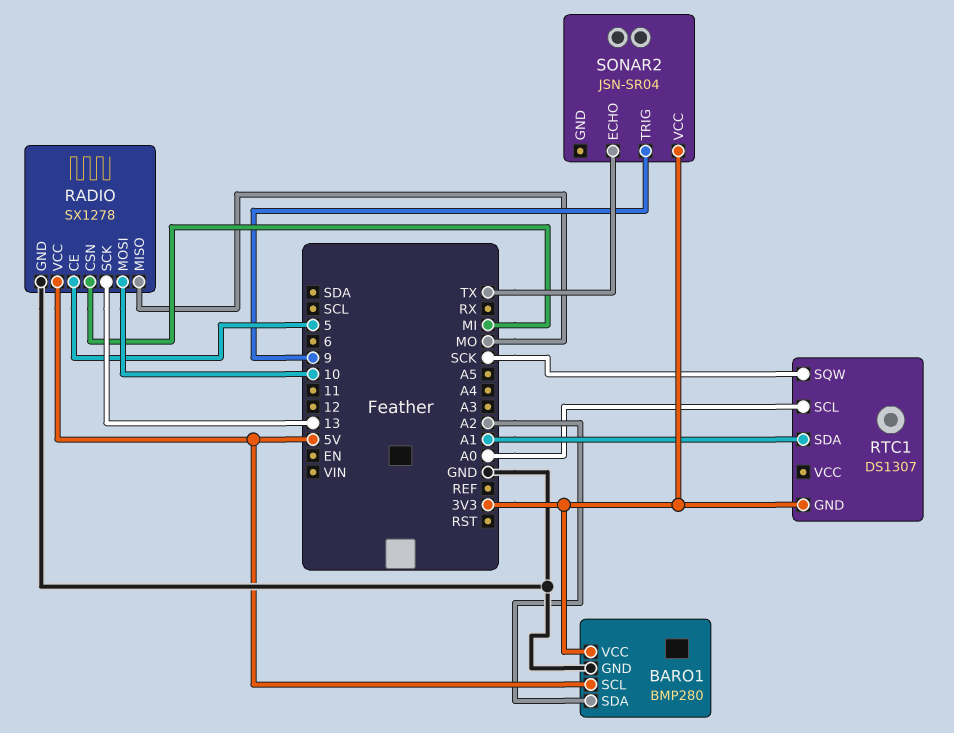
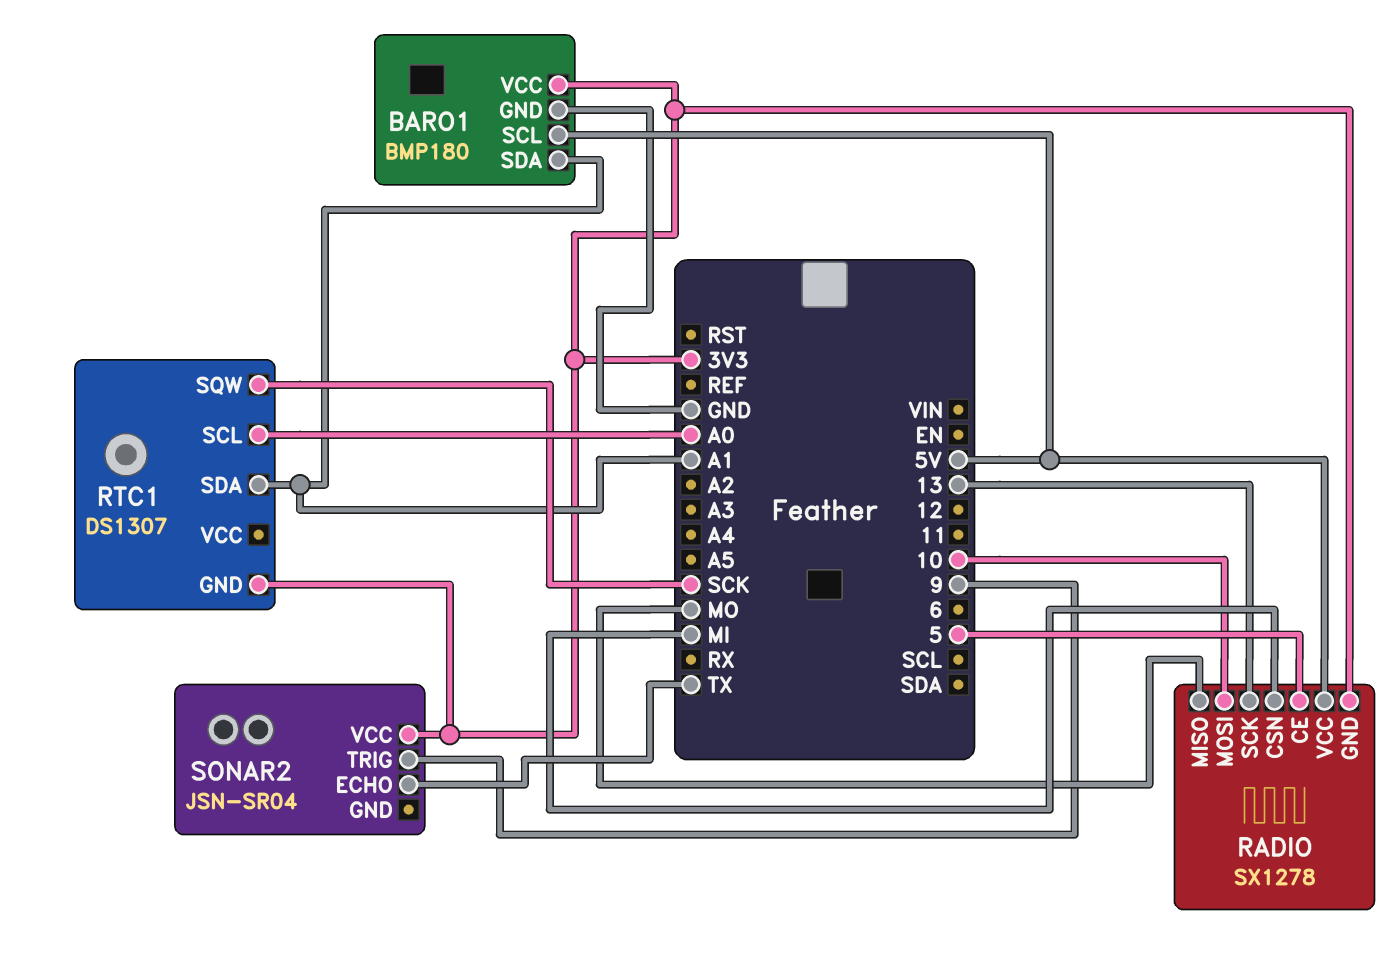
BARO1: BMP280 -> BMP180
BARO1 pin SDA: A2 -> A1
RADIO pin GND: GND -> 3V3

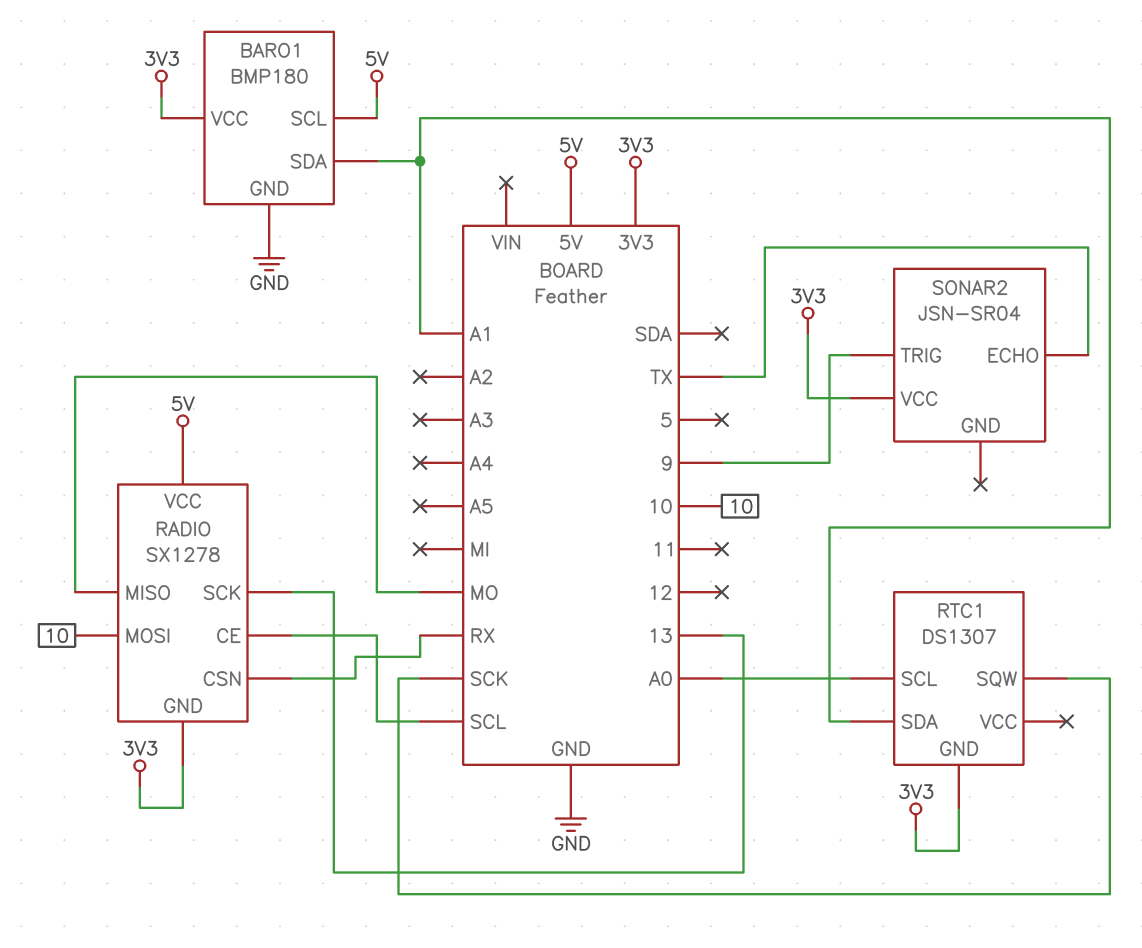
RADIO pin CE: 5 -> SCL
RADIO pin CSN: MI -> RX

